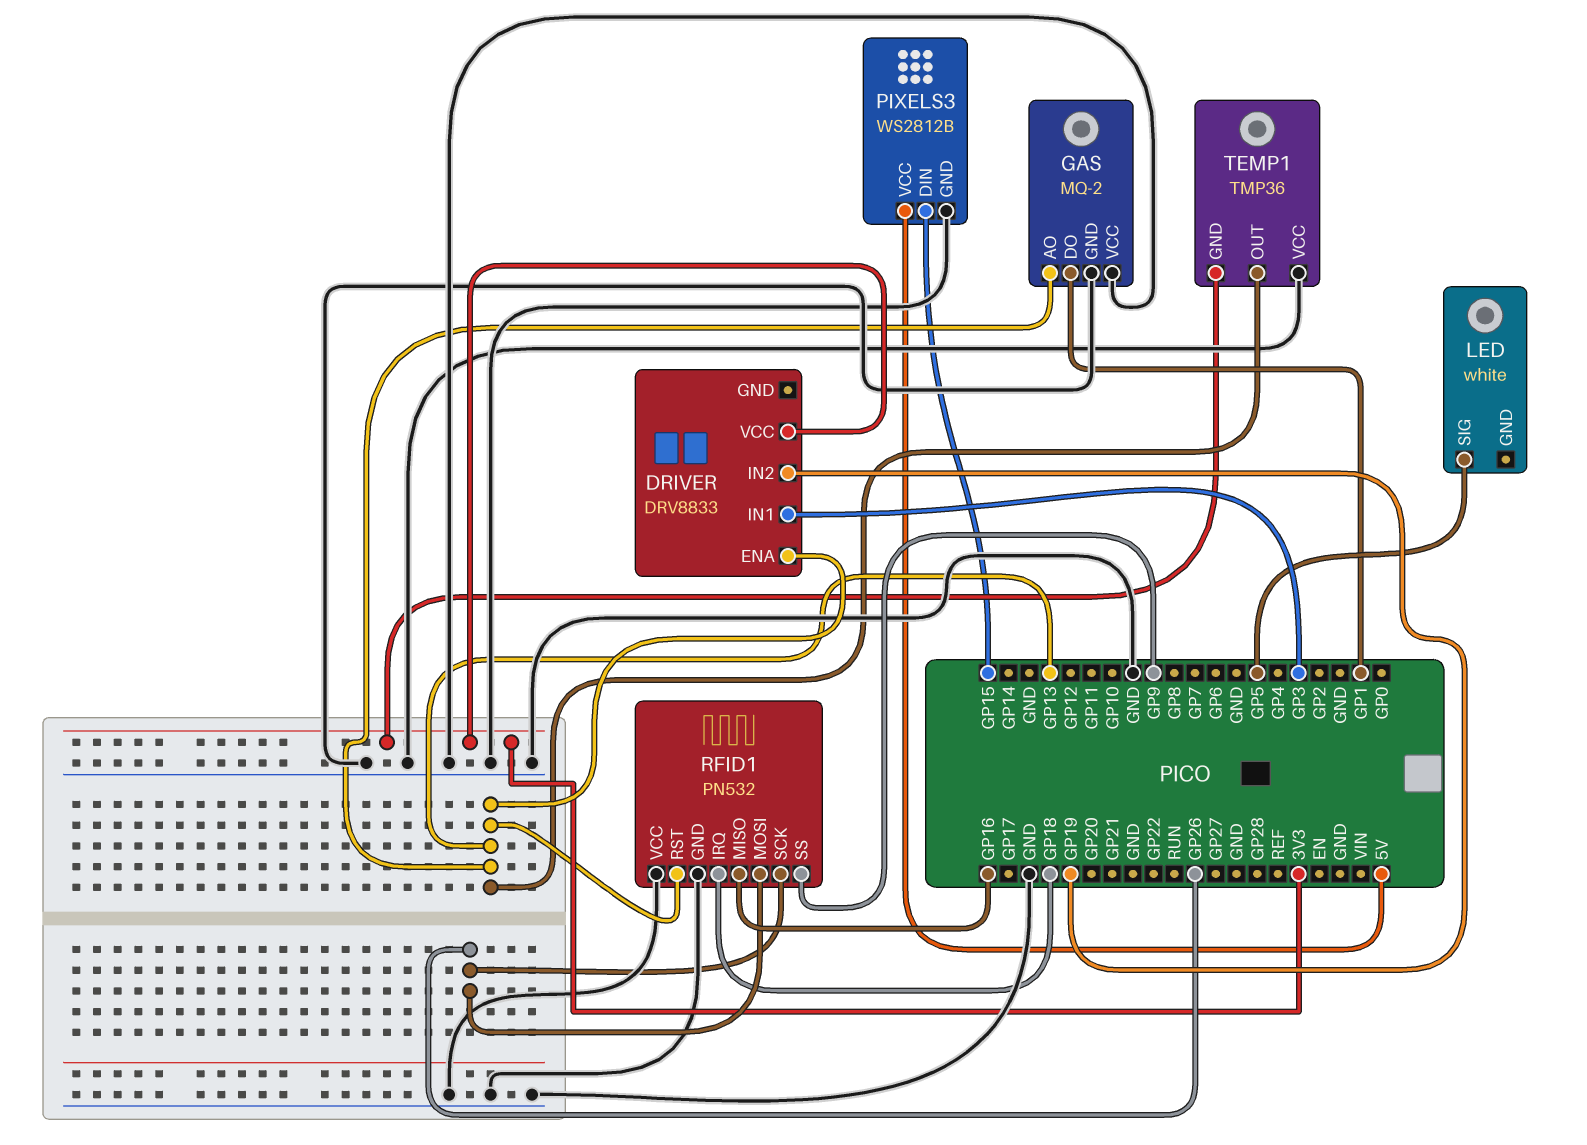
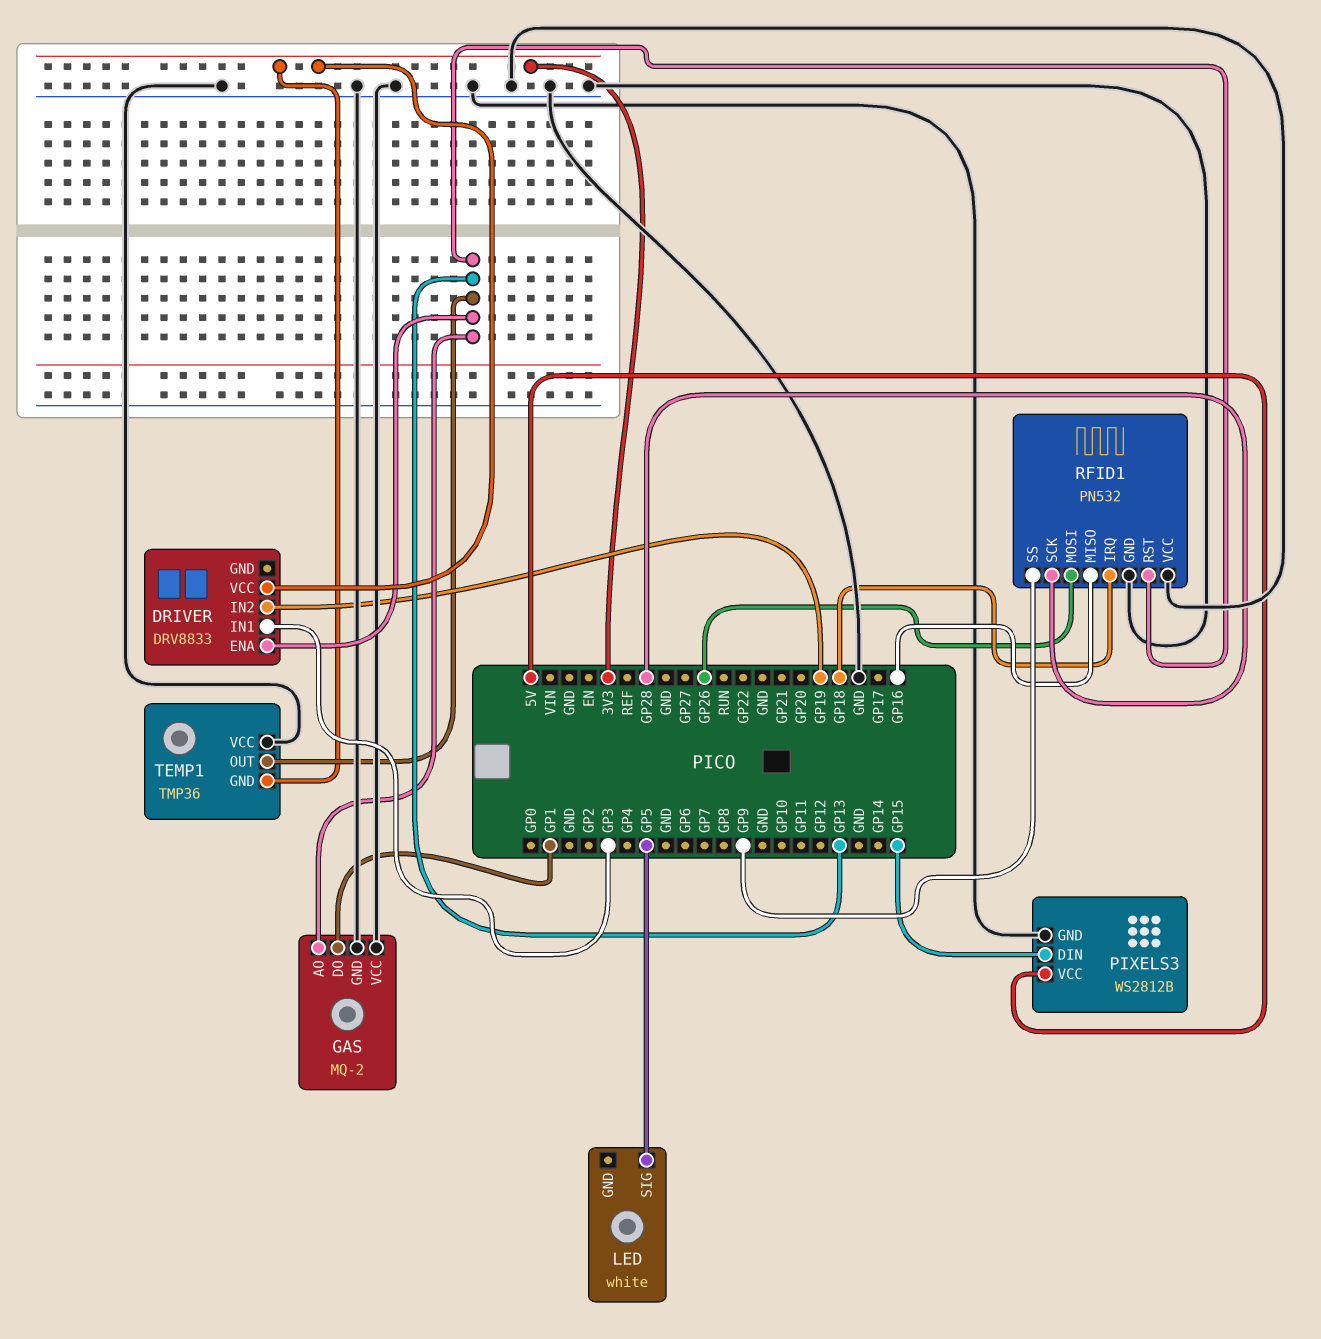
RFID1 pin SCK: GP26 -> GP28

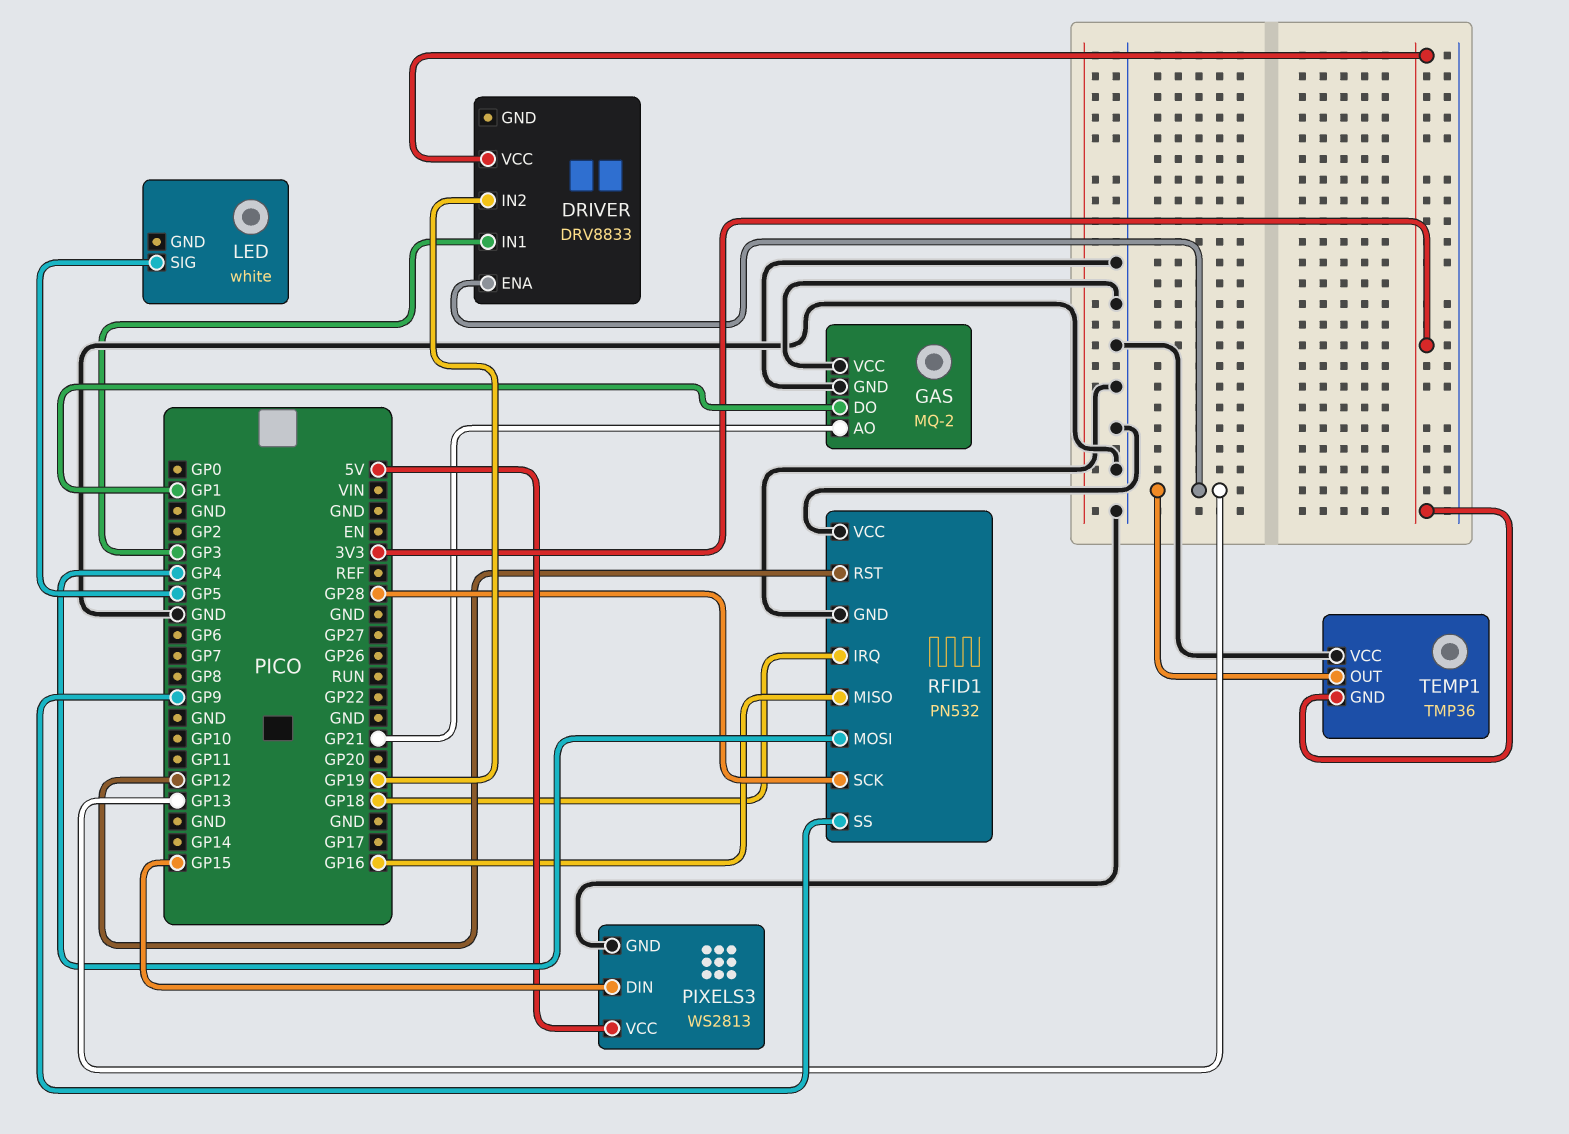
GAS pin AO: GP13 -> GP21
PIXELS3: WS2812B -> WS2813
RFID1 pin MOSI: GP26 -> GP4
RFID1 pin RST: GP13 -> GP12

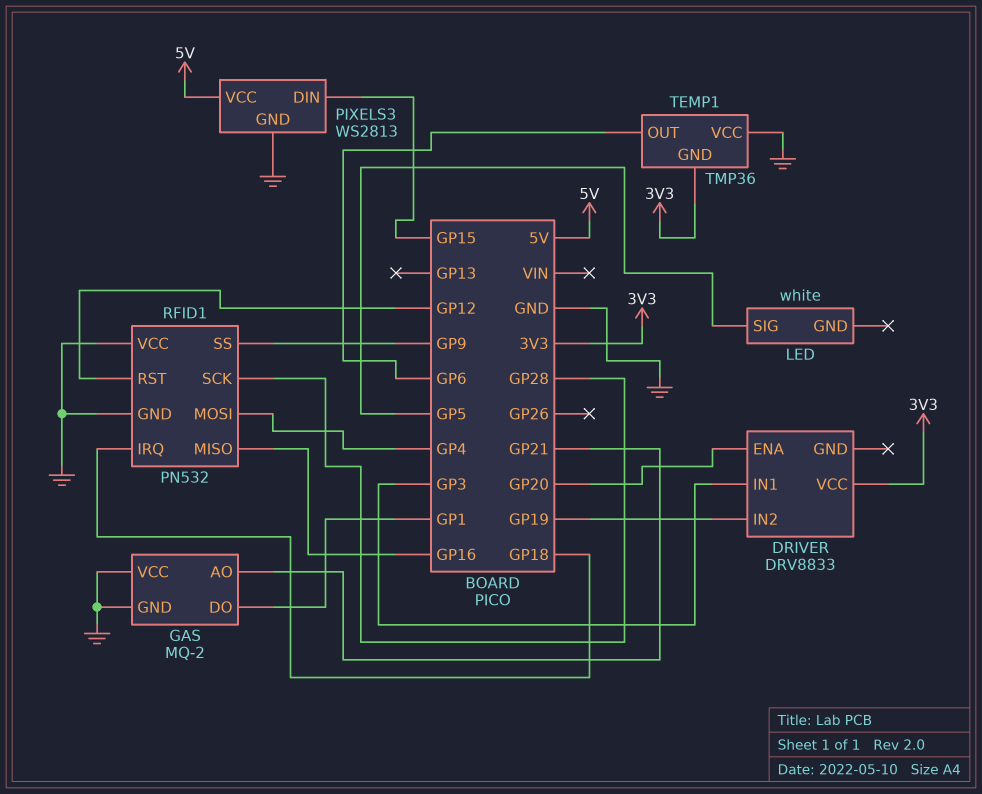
DRIVER pin ENA: GP13 -> GP20
TEMP1 pin OUT: GP13 -> GP6

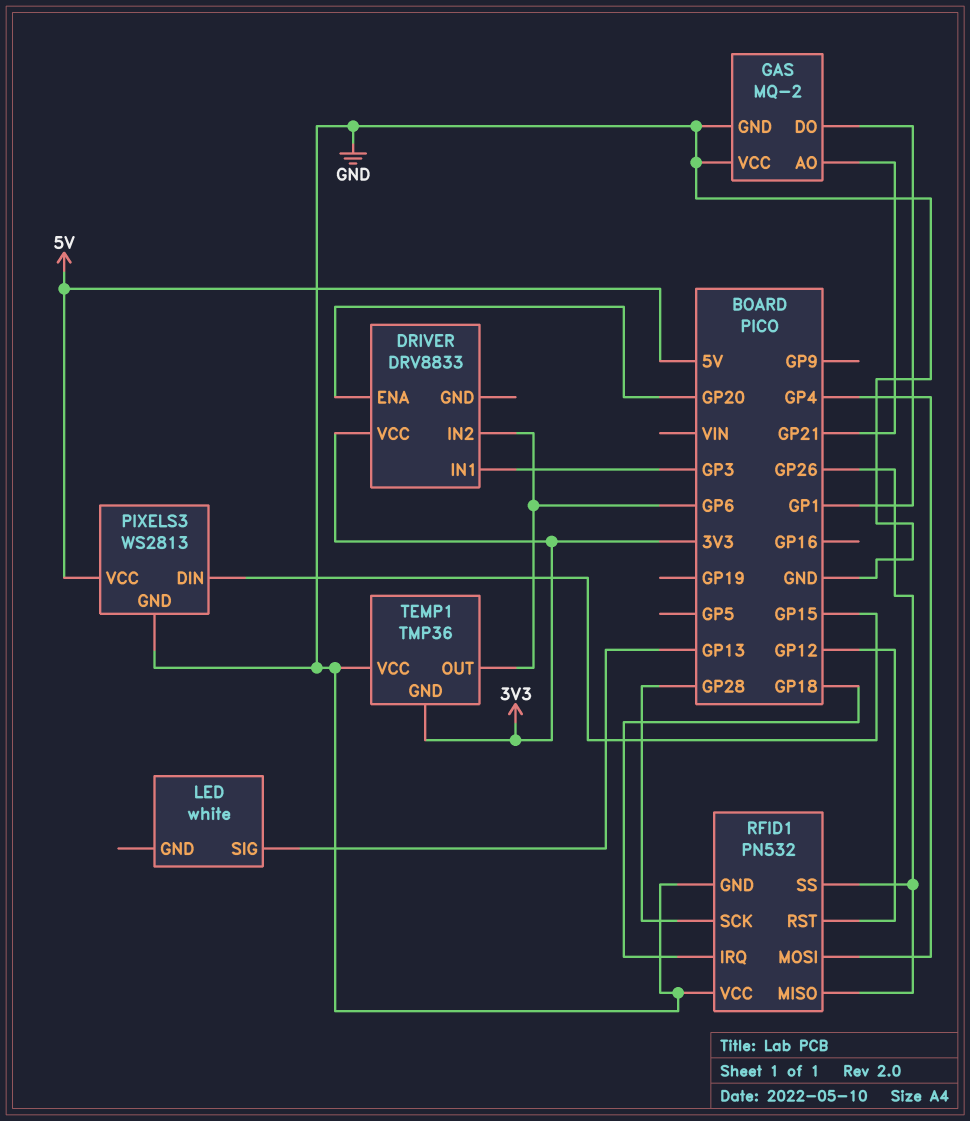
DRIVER pin IN2: GP19 -> GP6
LED pin SIG: GP5 -> GP13
RFID1 pin MISO: GP16 -> GP26
RFID1 pin SS: GP9 -> GP26

